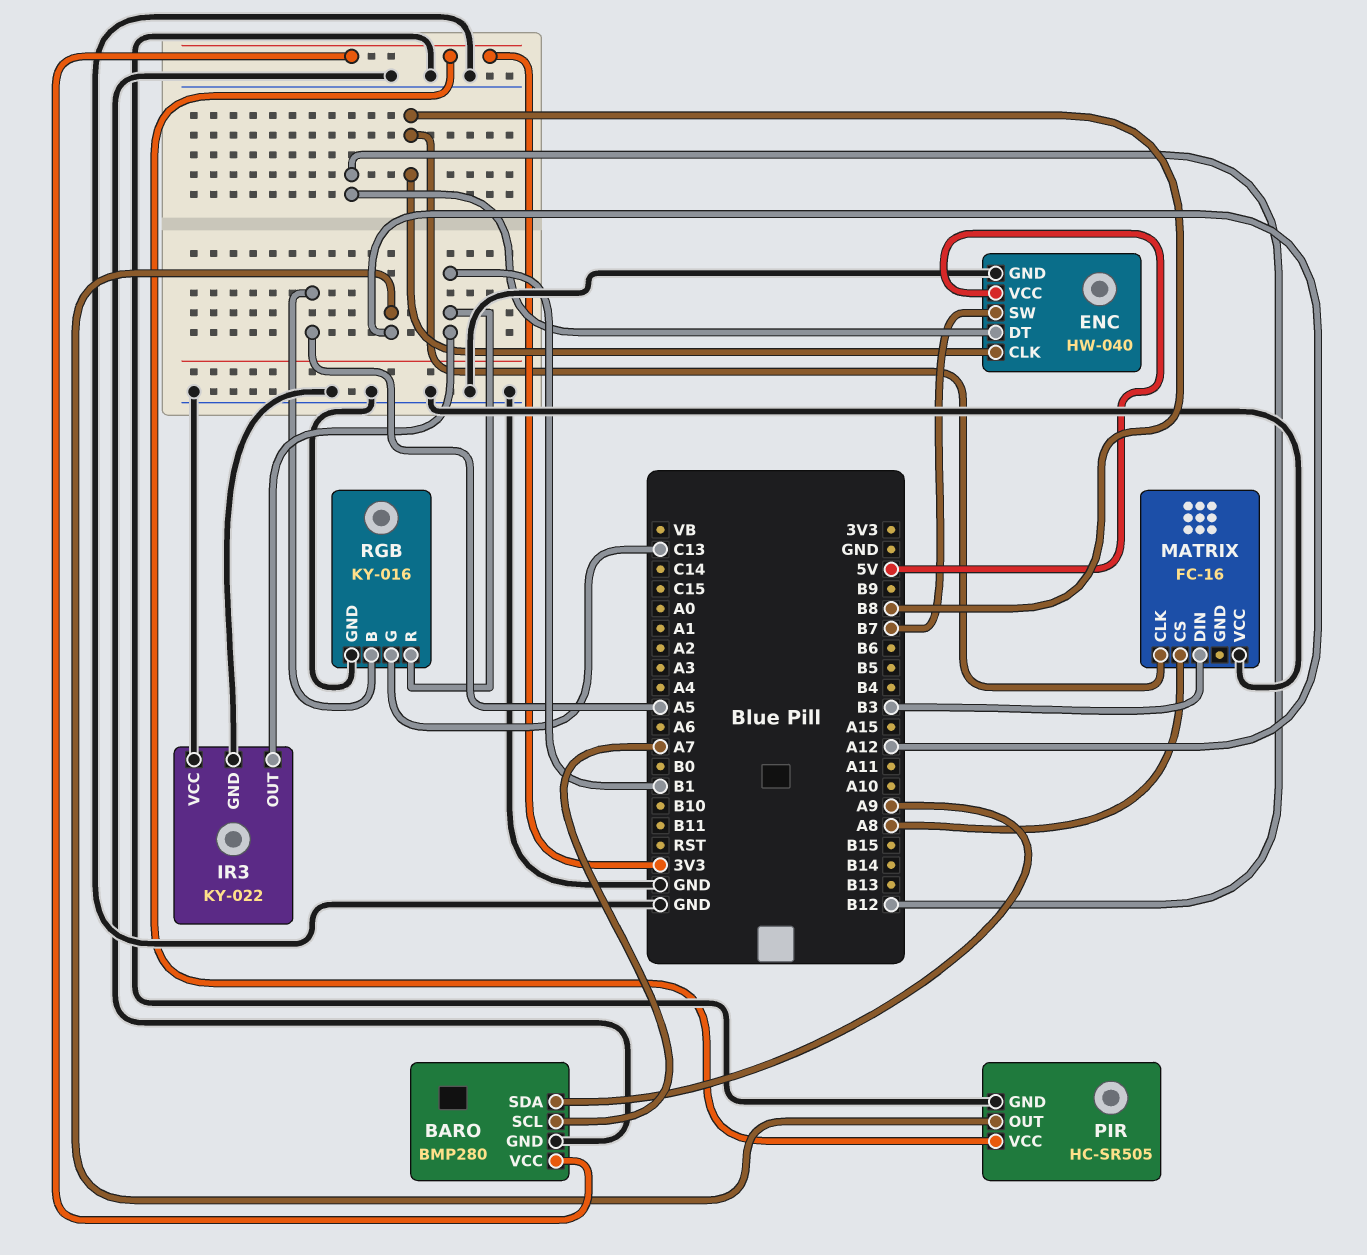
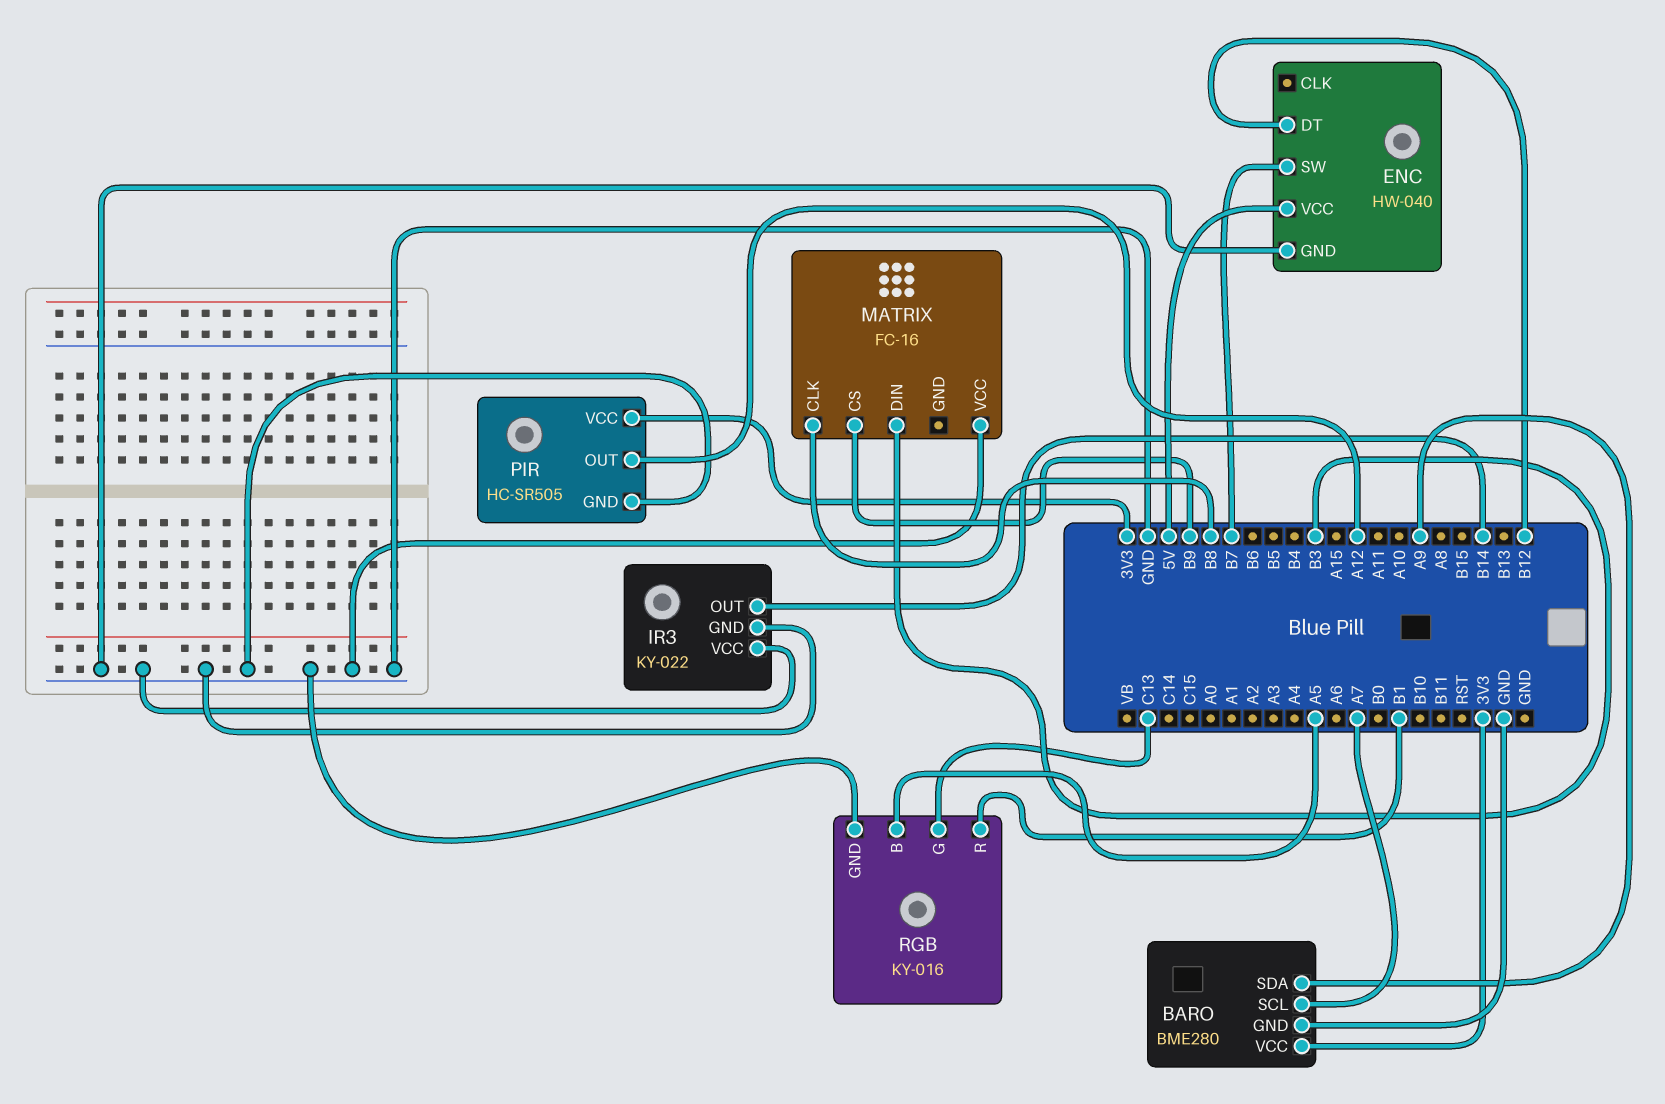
BARO: BMP280 -> BME280
ENC pin CLK: B8 -> none
IR3 pin OUT: B1 -> B14
MATRIX pin CS: A8 -> B9

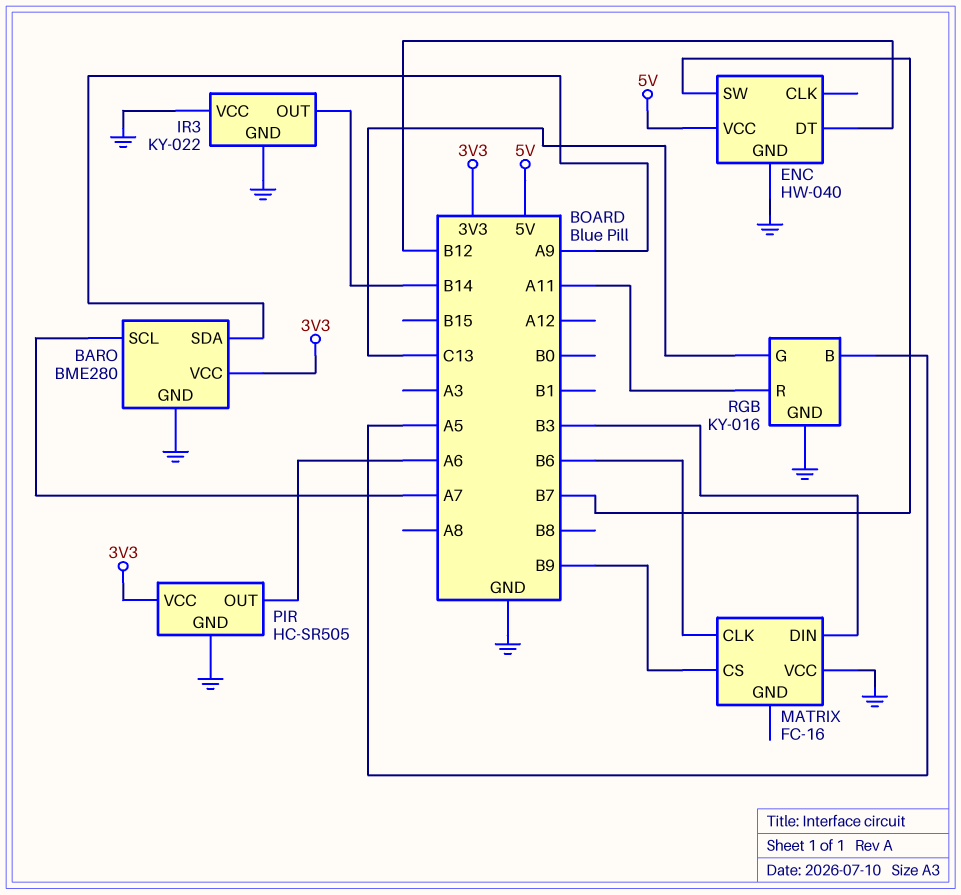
MATRIX pin CLK: B8 -> B6
PIR pin OUT: A12 -> A6
RGB pin R: B1 -> A11

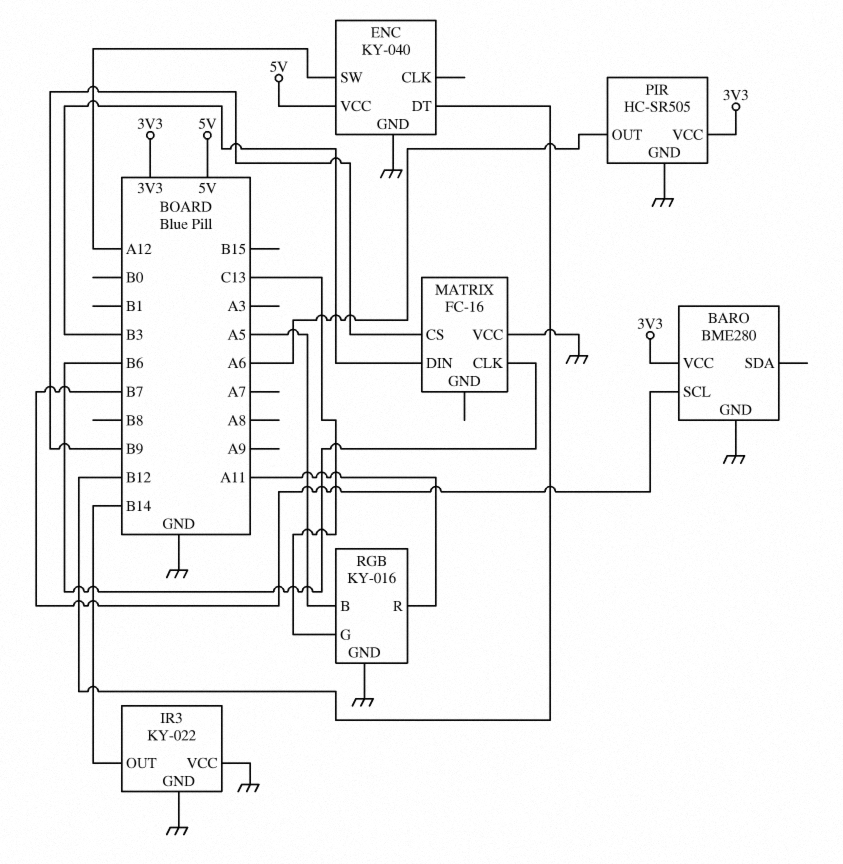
BARO pin SCL: A7 -> B7
BARO pin SDA: A9 -> none
ENC: HW-040 -> KY-040
ENC pin SW: B7 -> A12

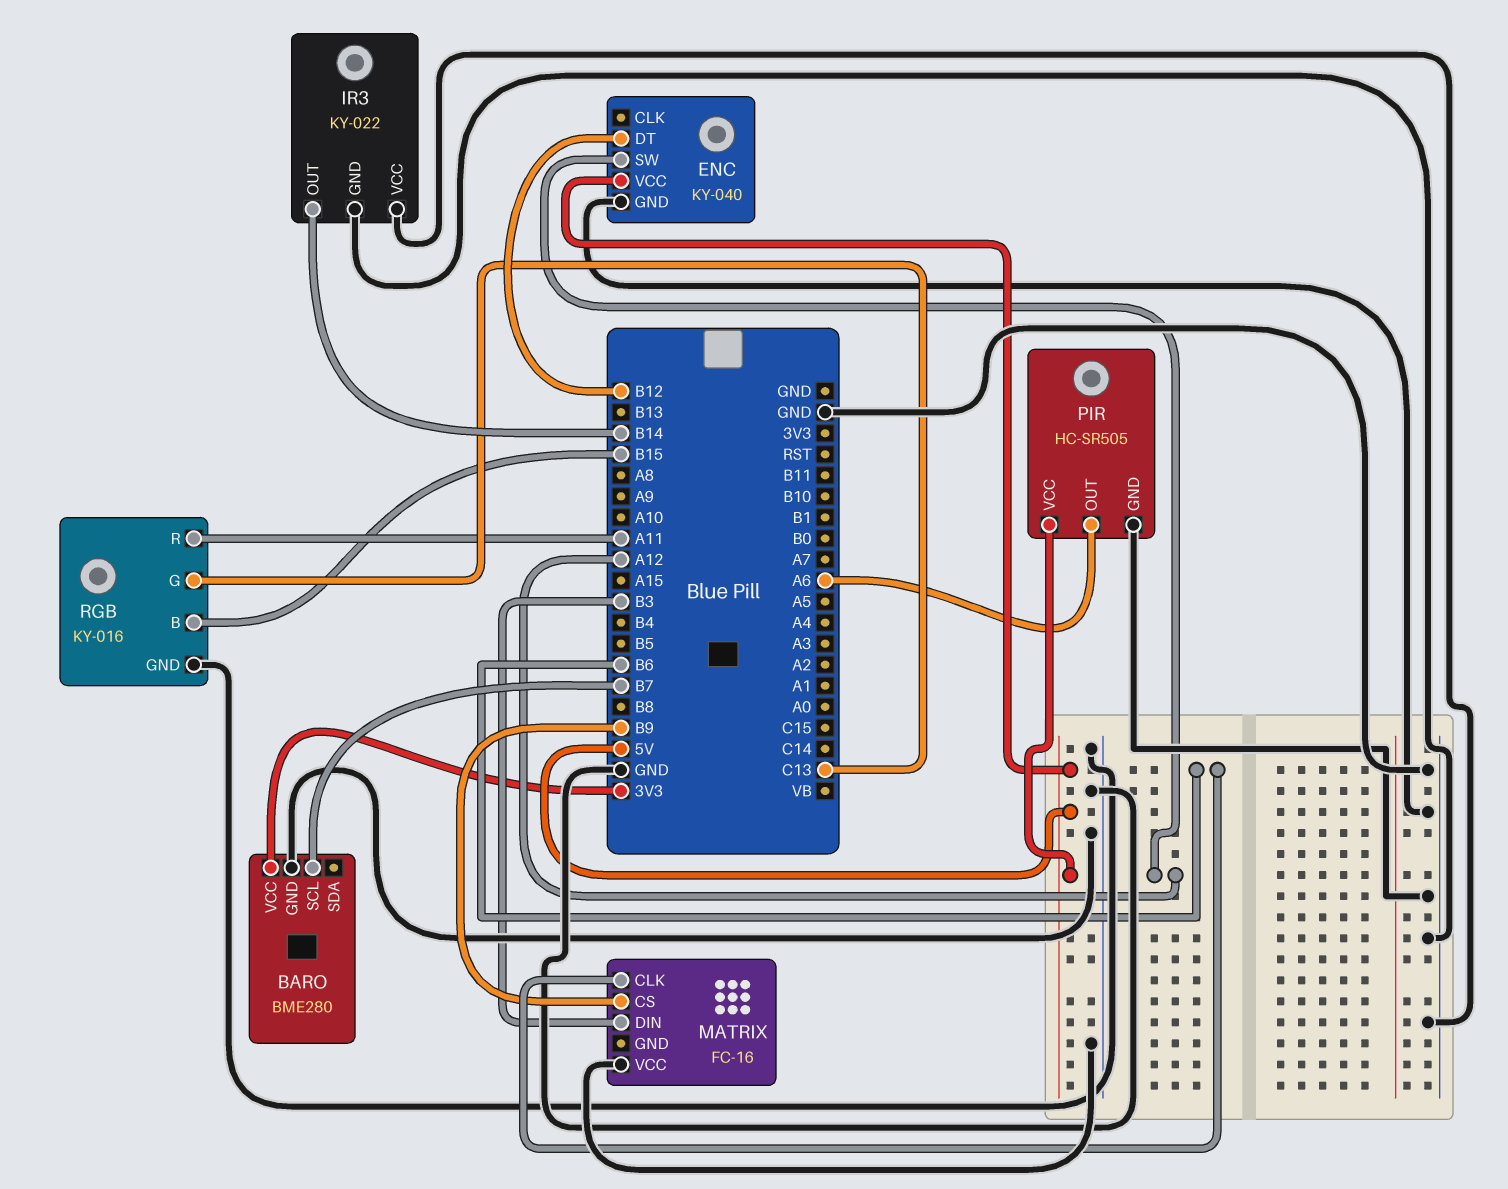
PIR pin VCC: 3V3 -> 5V
RGB pin B: A5 -> B15

